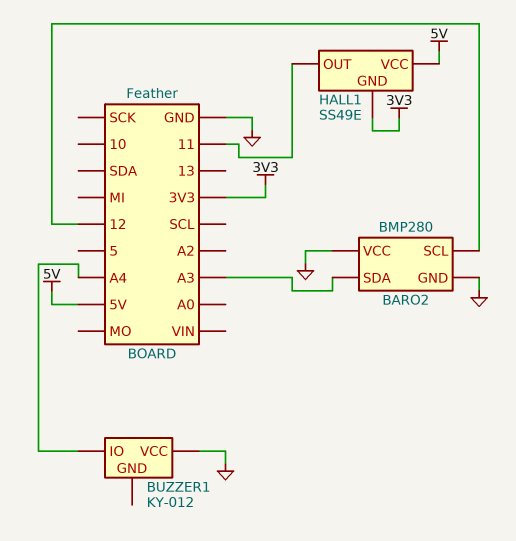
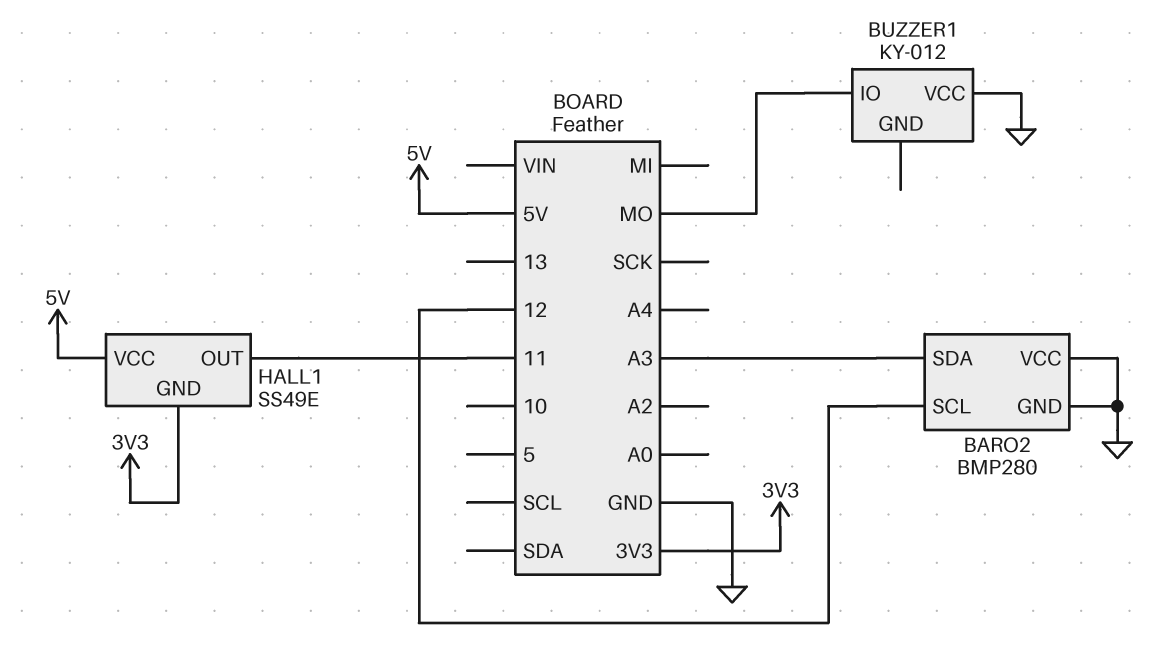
BUZZER1 pin IO: A4 -> MO

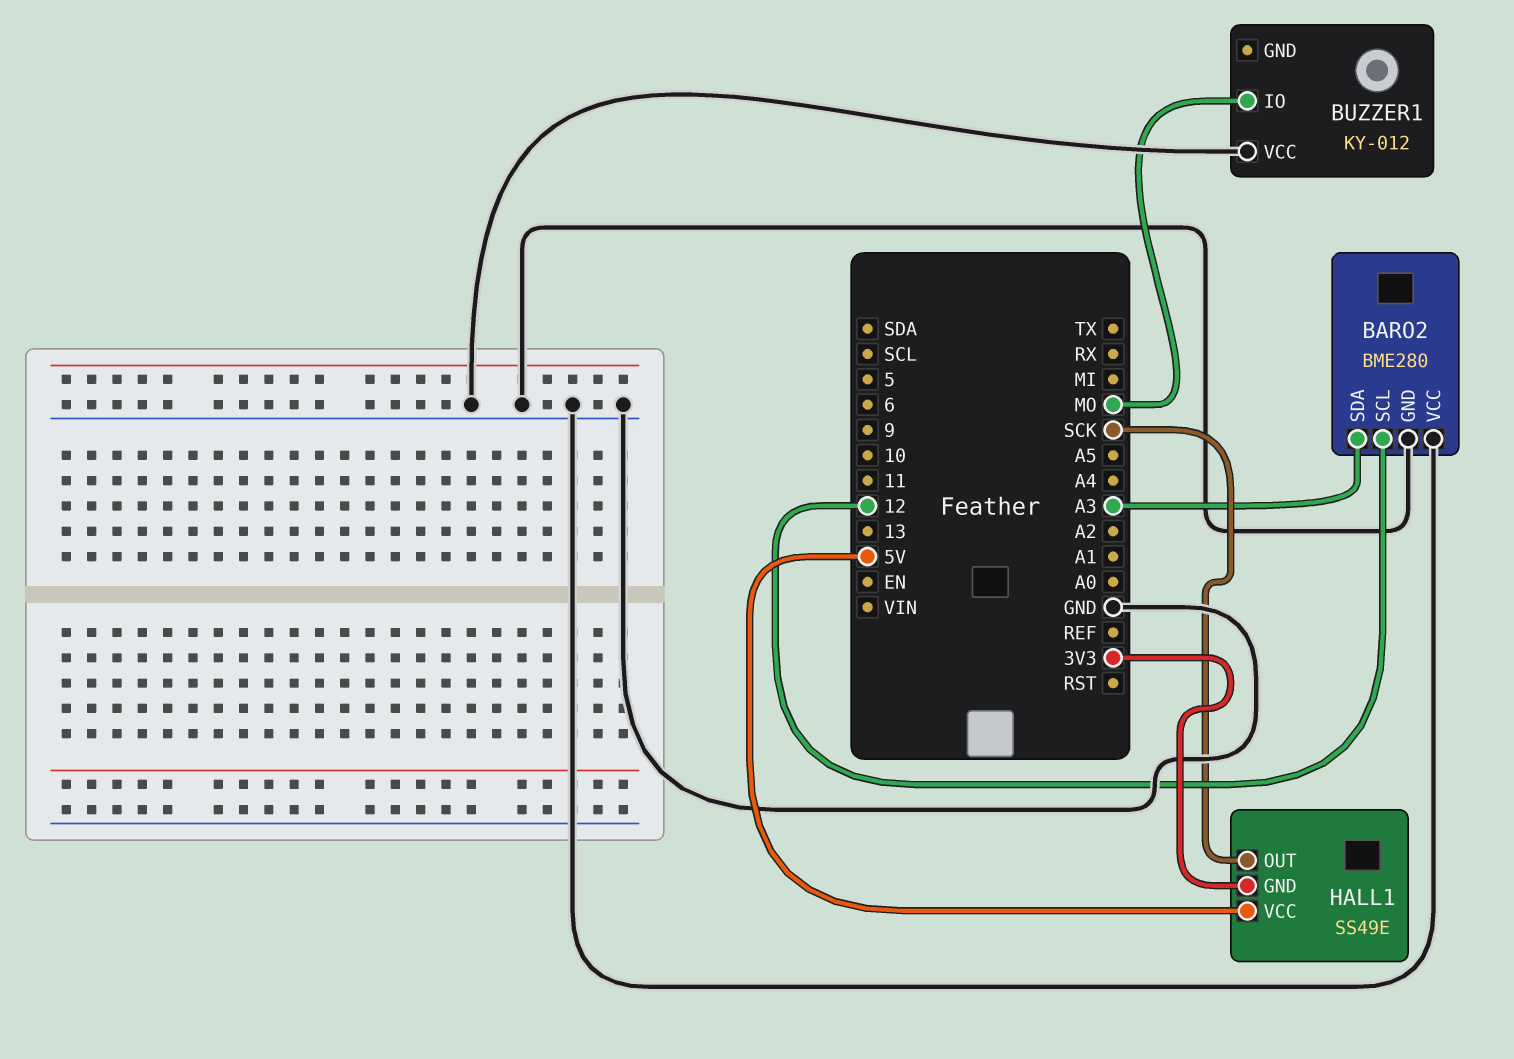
BARO2: BMP280 -> BME280
HALL1 pin OUT: 11 -> SCK

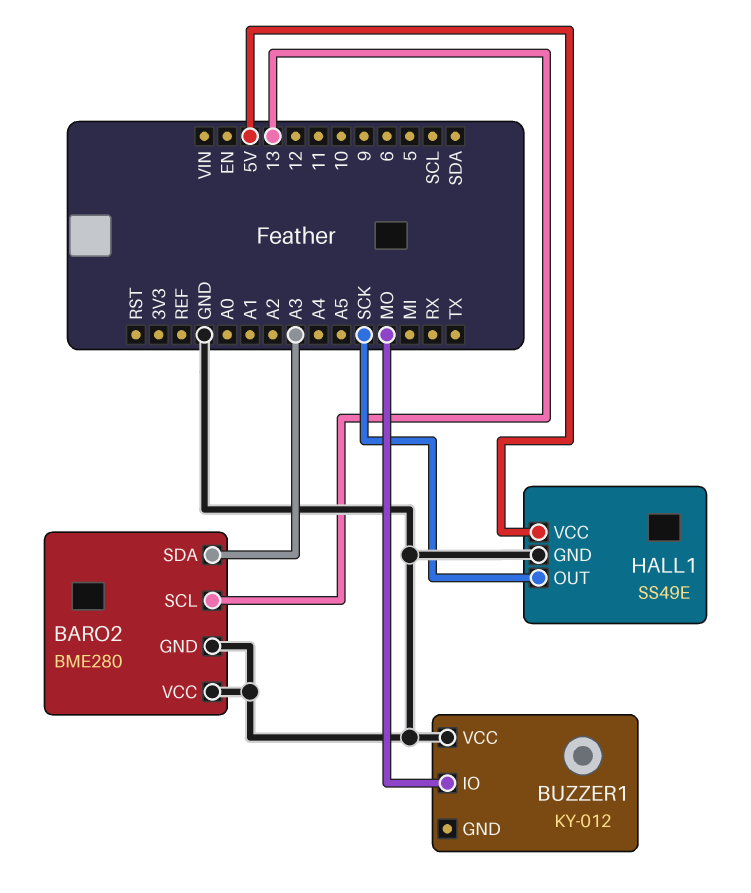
BARO2 pin SCL: 12 -> 13
HALL1 pin GND: 3V3 -> GND

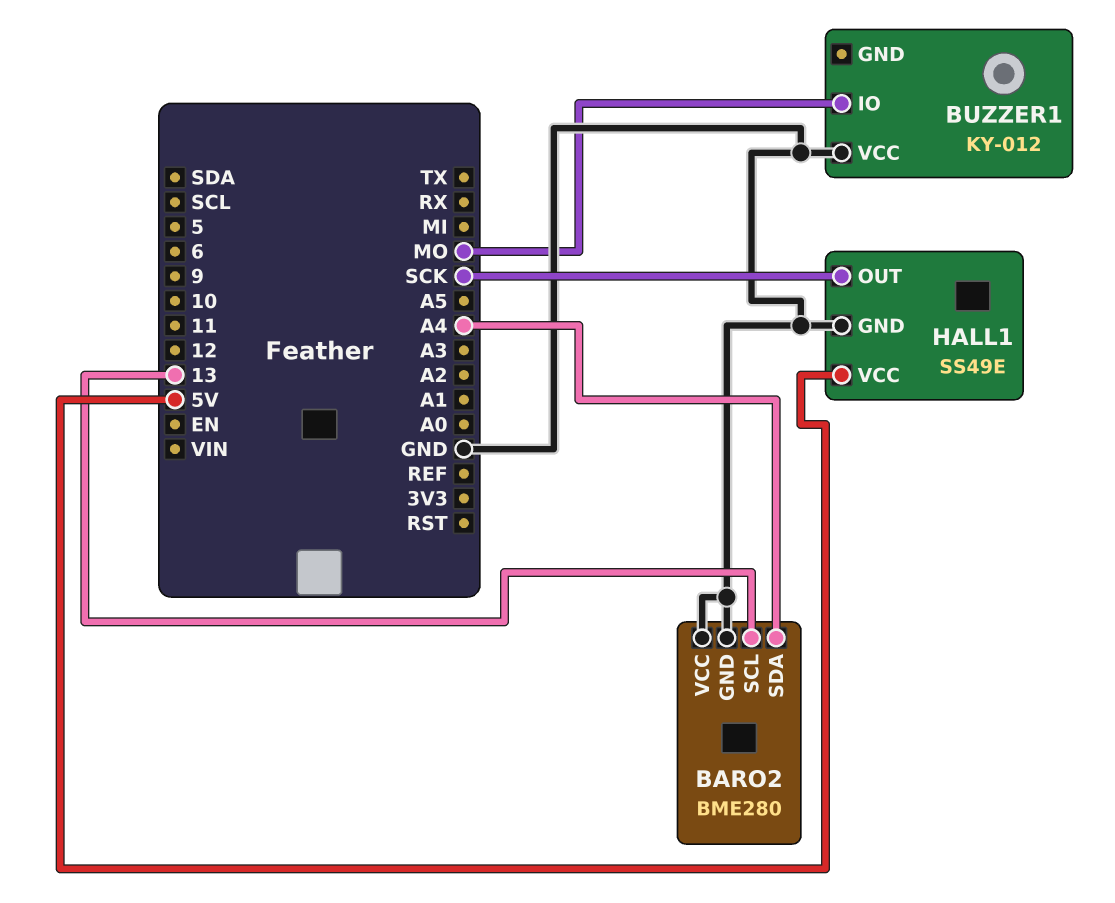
BARO2 pin SDA: A3 -> A4

